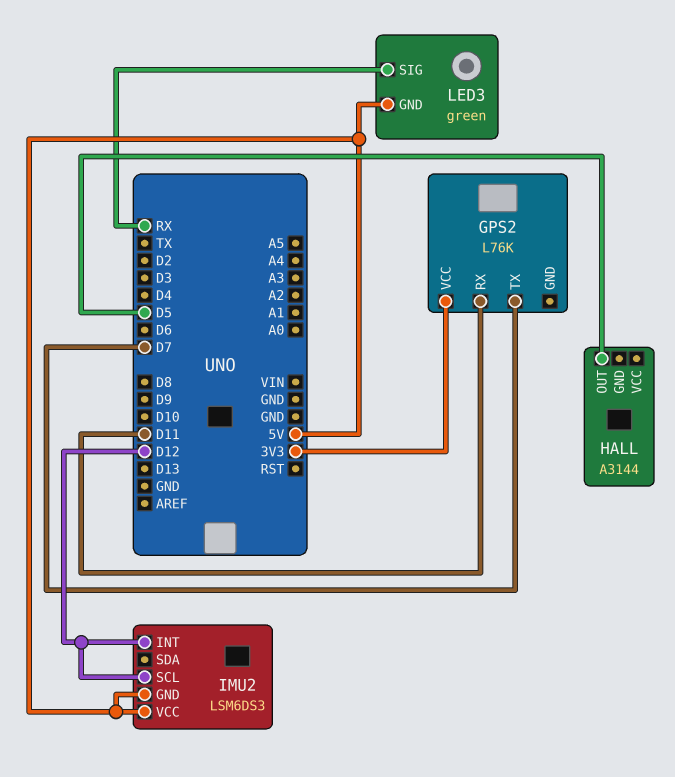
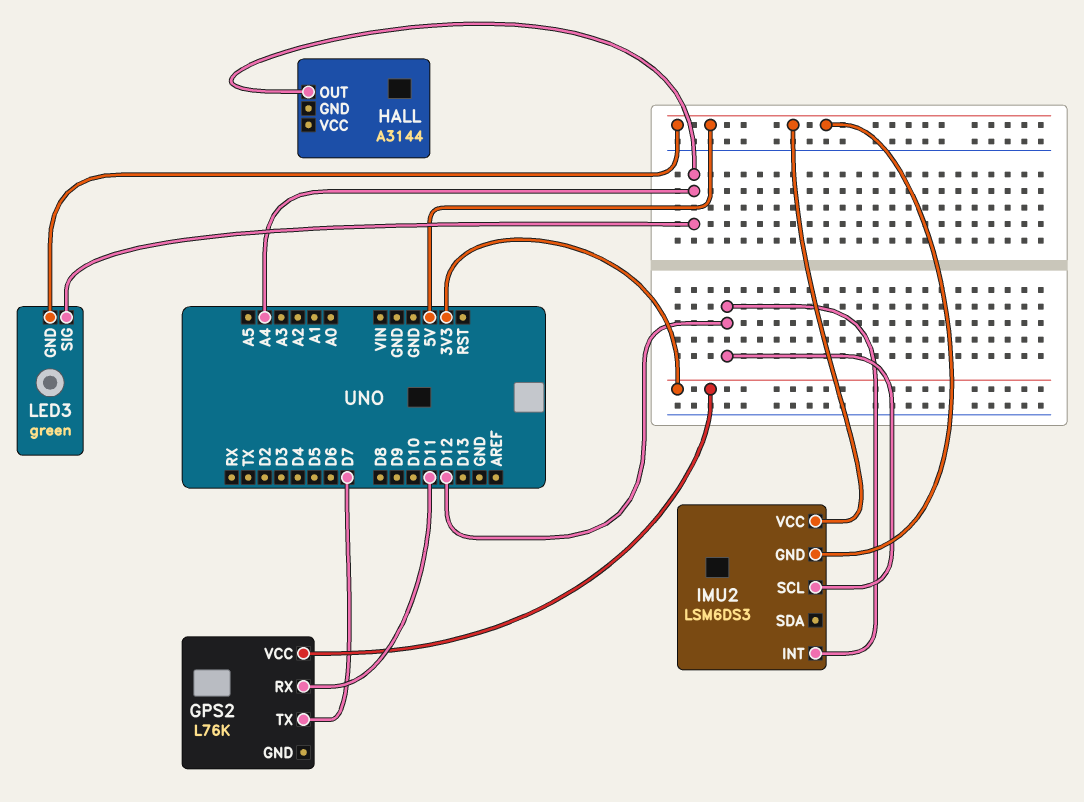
HALL pin OUT: D5 -> A4
LED3 pin SIG: RX -> A4

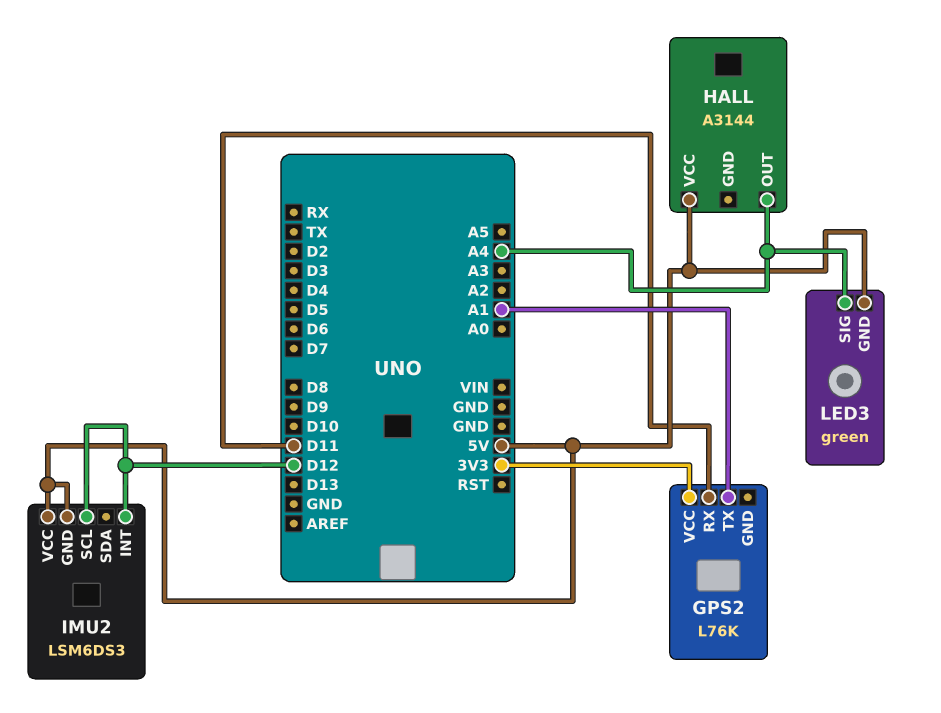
GPS2 pin TX: D7 -> A1
HALL pin VCC: none -> 5V

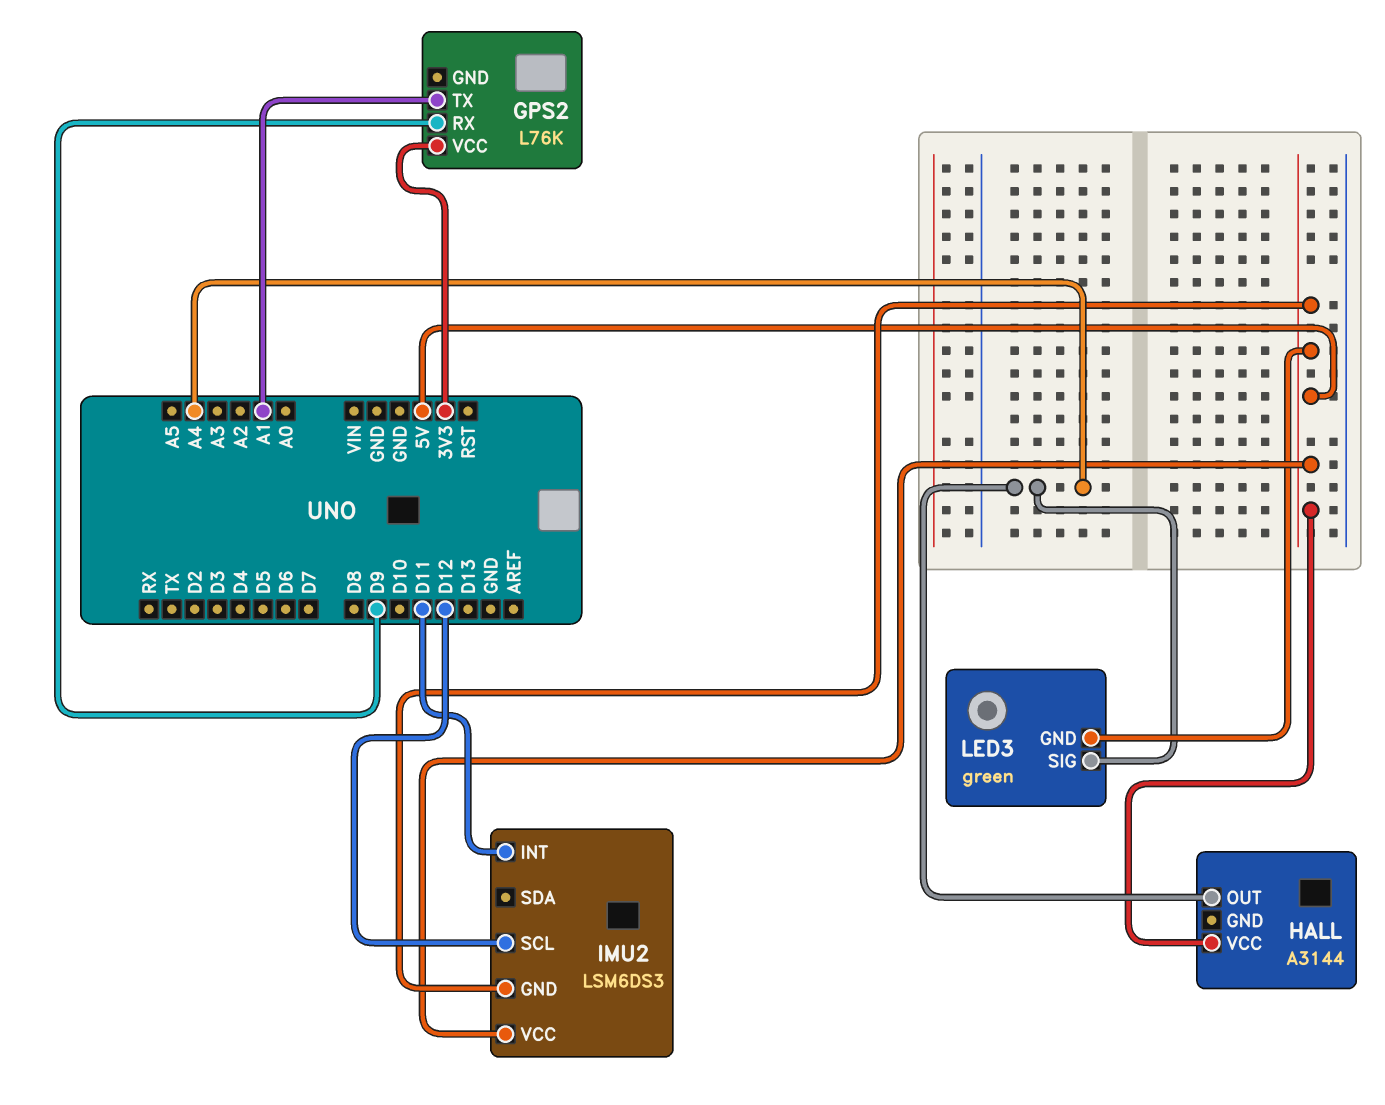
GPS2 pin RX: D11 -> D9
IMU2 pin INT: D12 -> D11

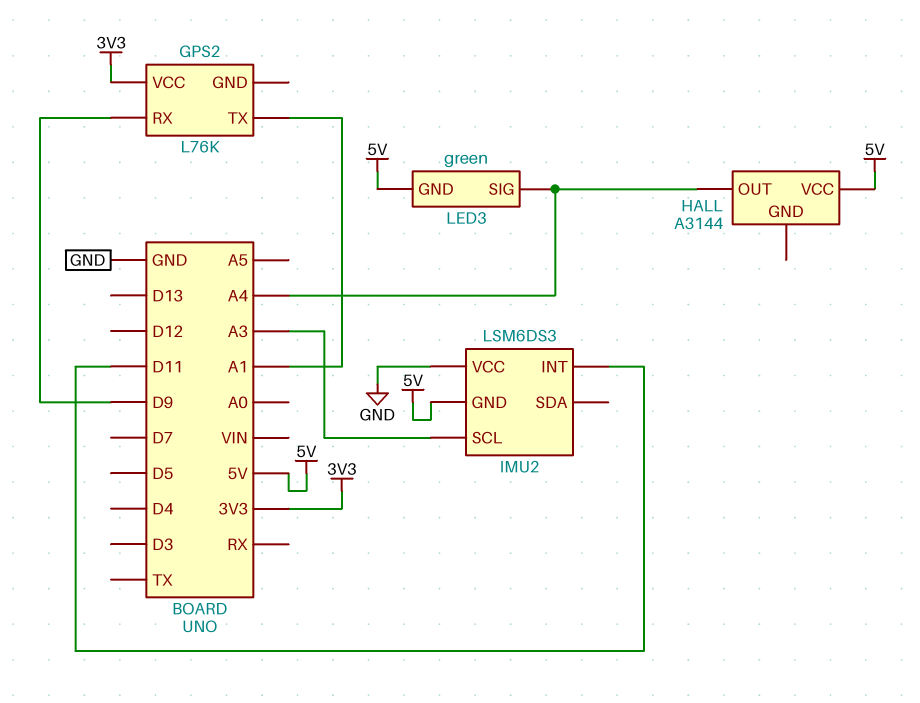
IMU2 pin SCL: D12 -> A3
IMU2 pin VCC: 5V -> GND

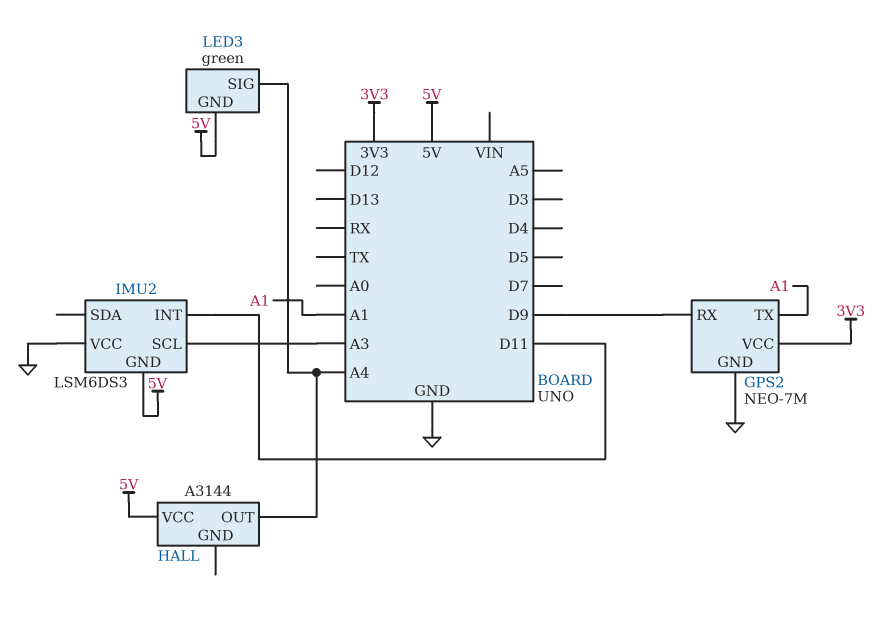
GPS2: L76K -> NEO-7M
GPS2 pin GND: none -> GND

